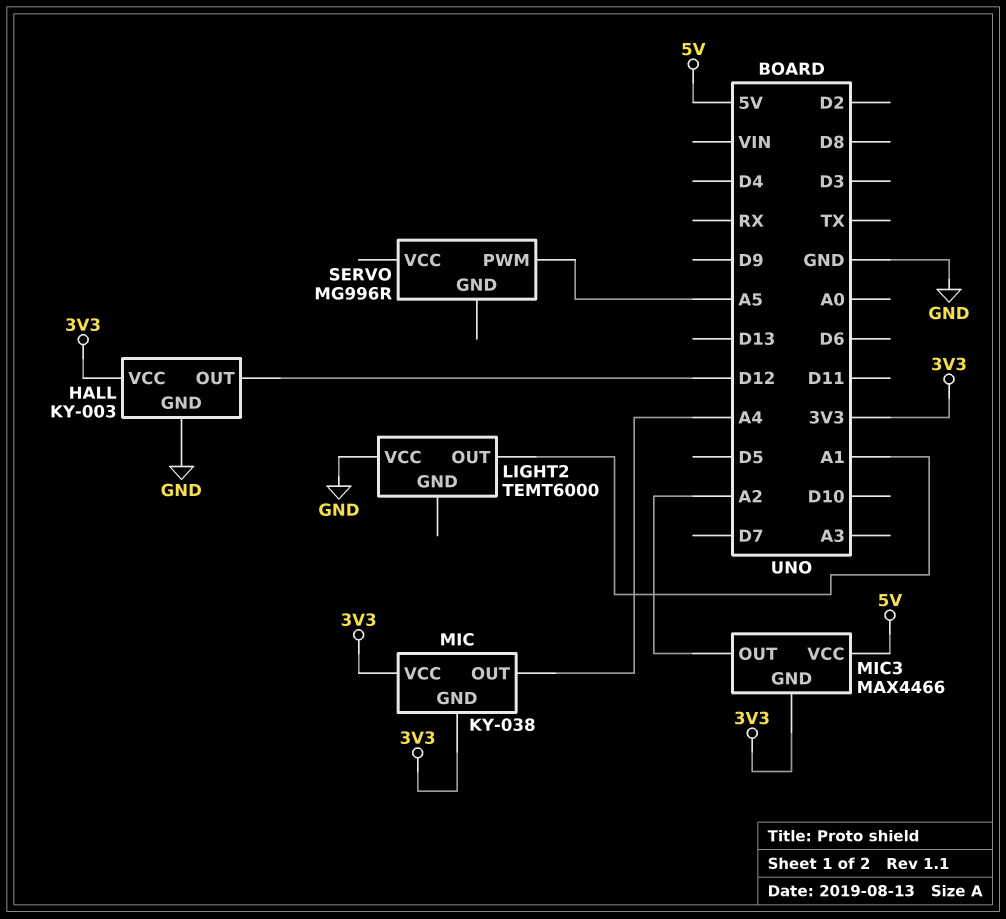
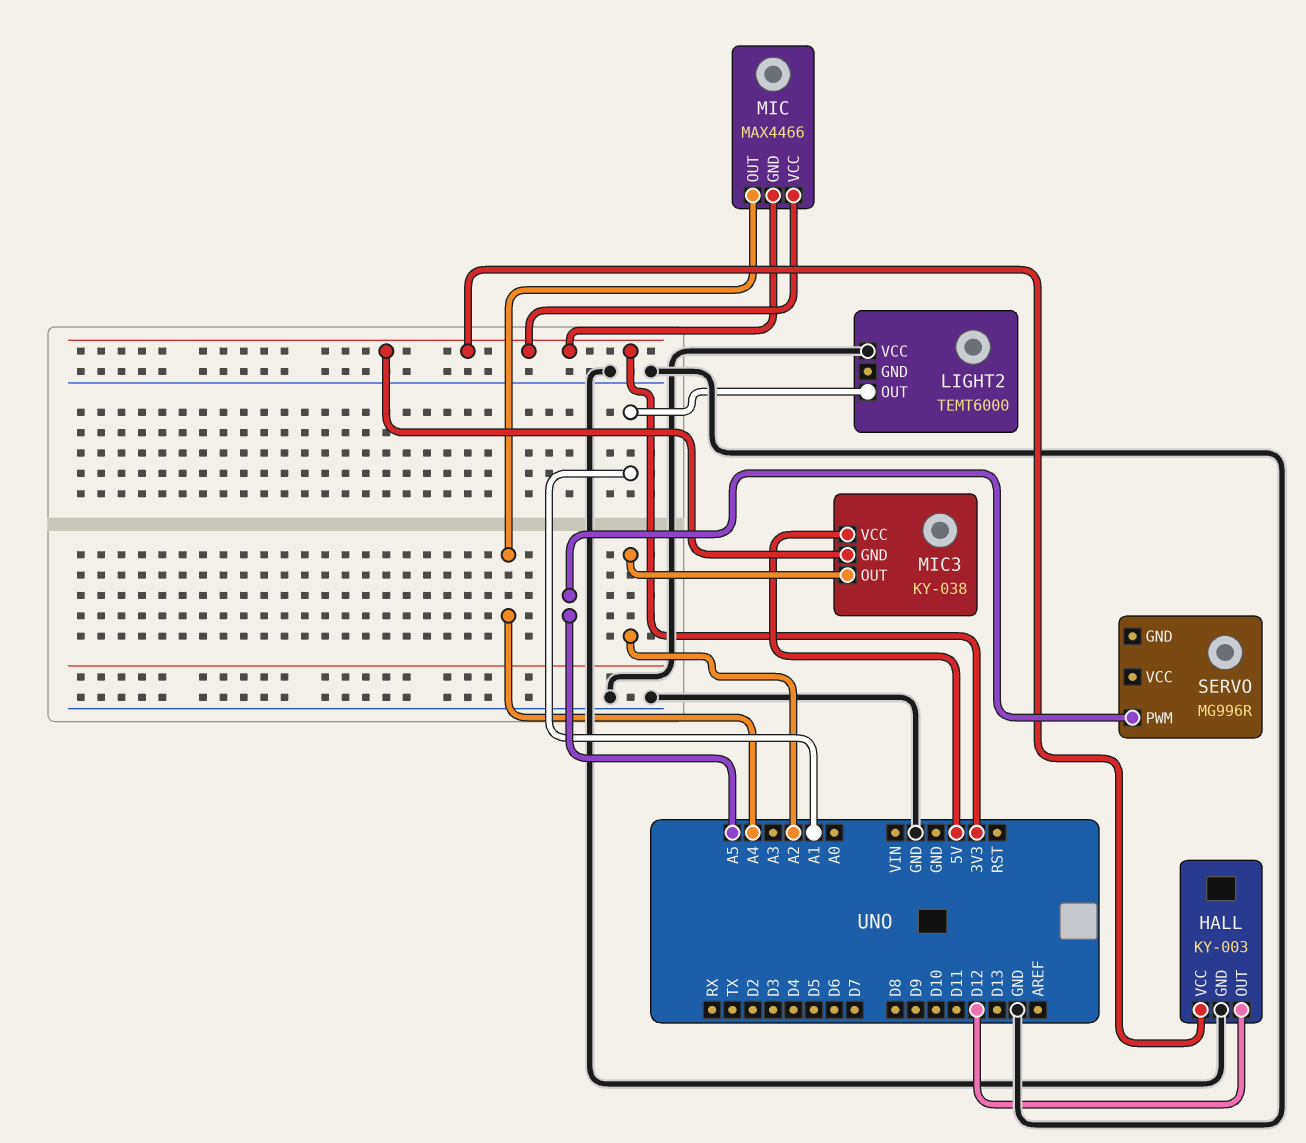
MIC: KY-038 -> MAX4466
MIC3: MAX4466 -> KY-038

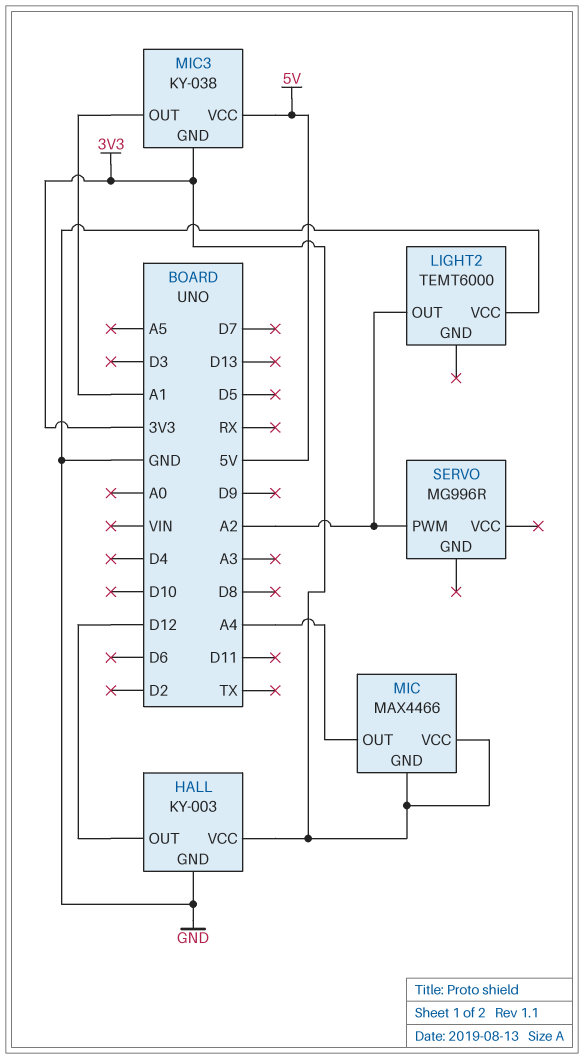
LIGHT2 pin OUT: A1 -> A2
MIC3 pin OUT: A2 -> A1
SERVO pin PWM: A5 -> A2

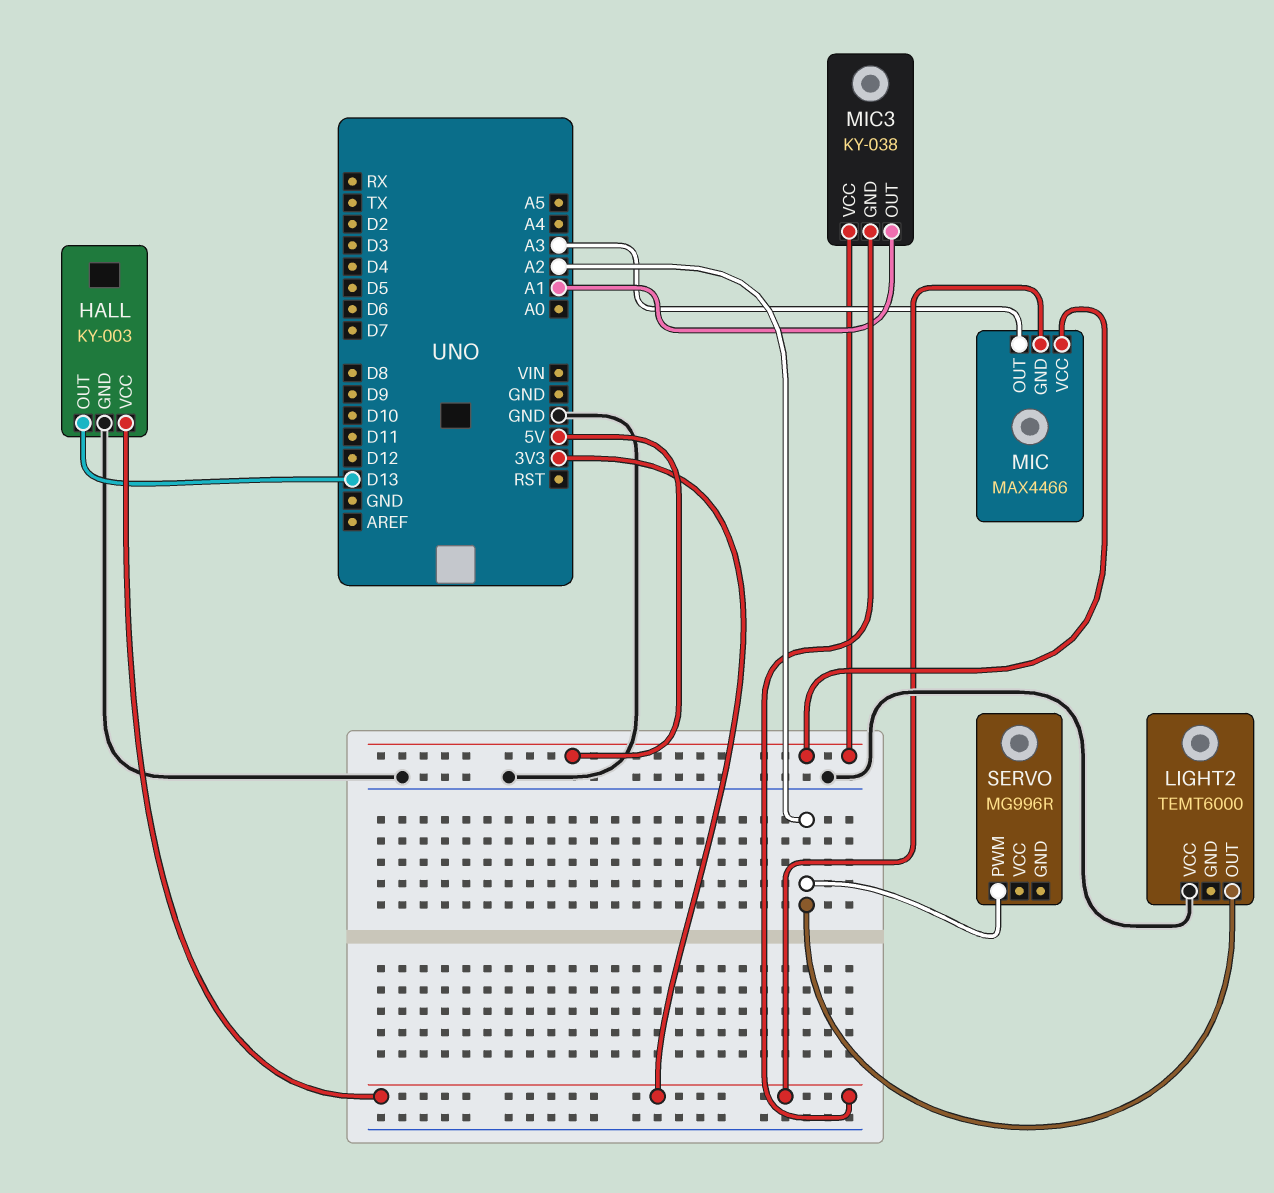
HALL pin OUT: D12 -> D13
MIC pin OUT: A4 -> A3
MIC pin VCC: 3V3 -> 5V

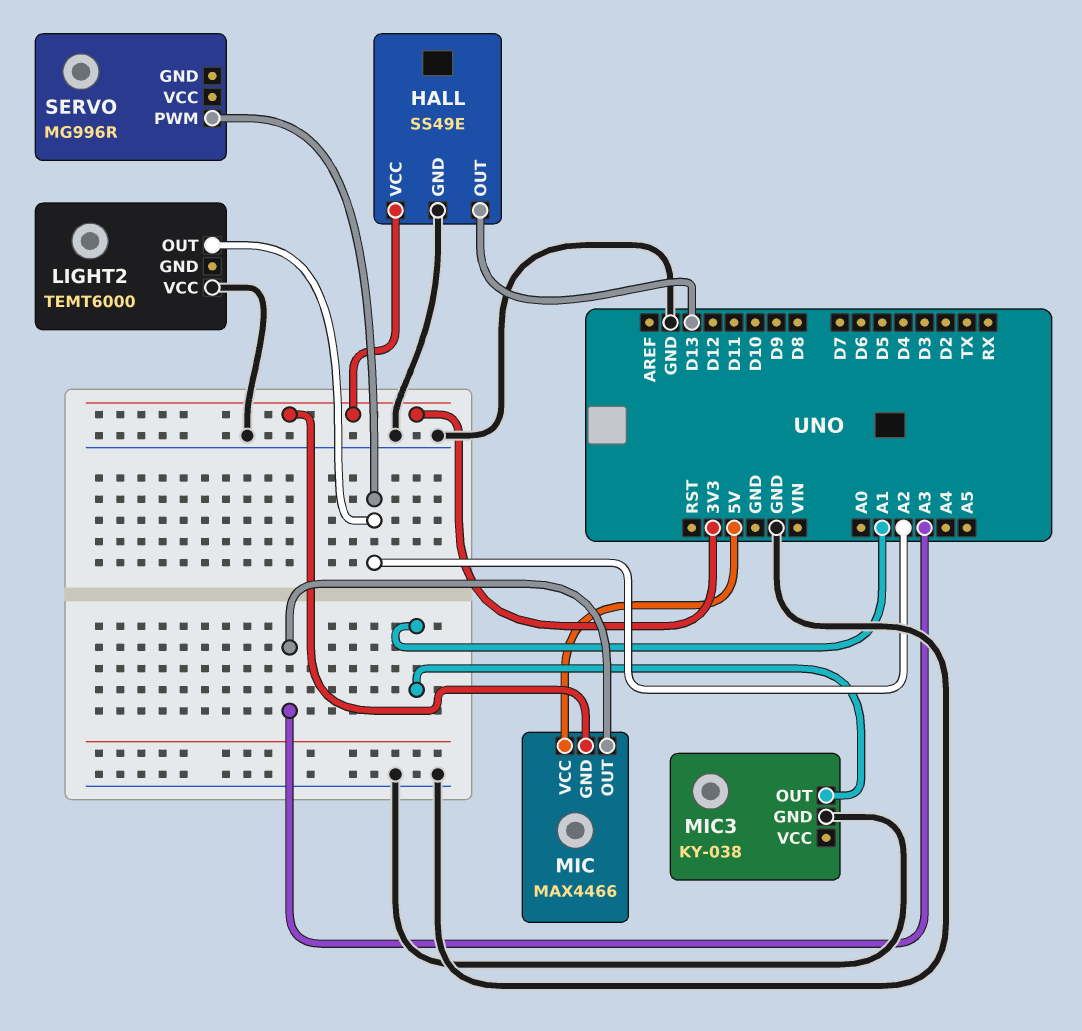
HALL: KY-003 -> SS49E
MIC3 pin GND: 3V3 -> GND
MIC3 pin VCC: 5V -> none

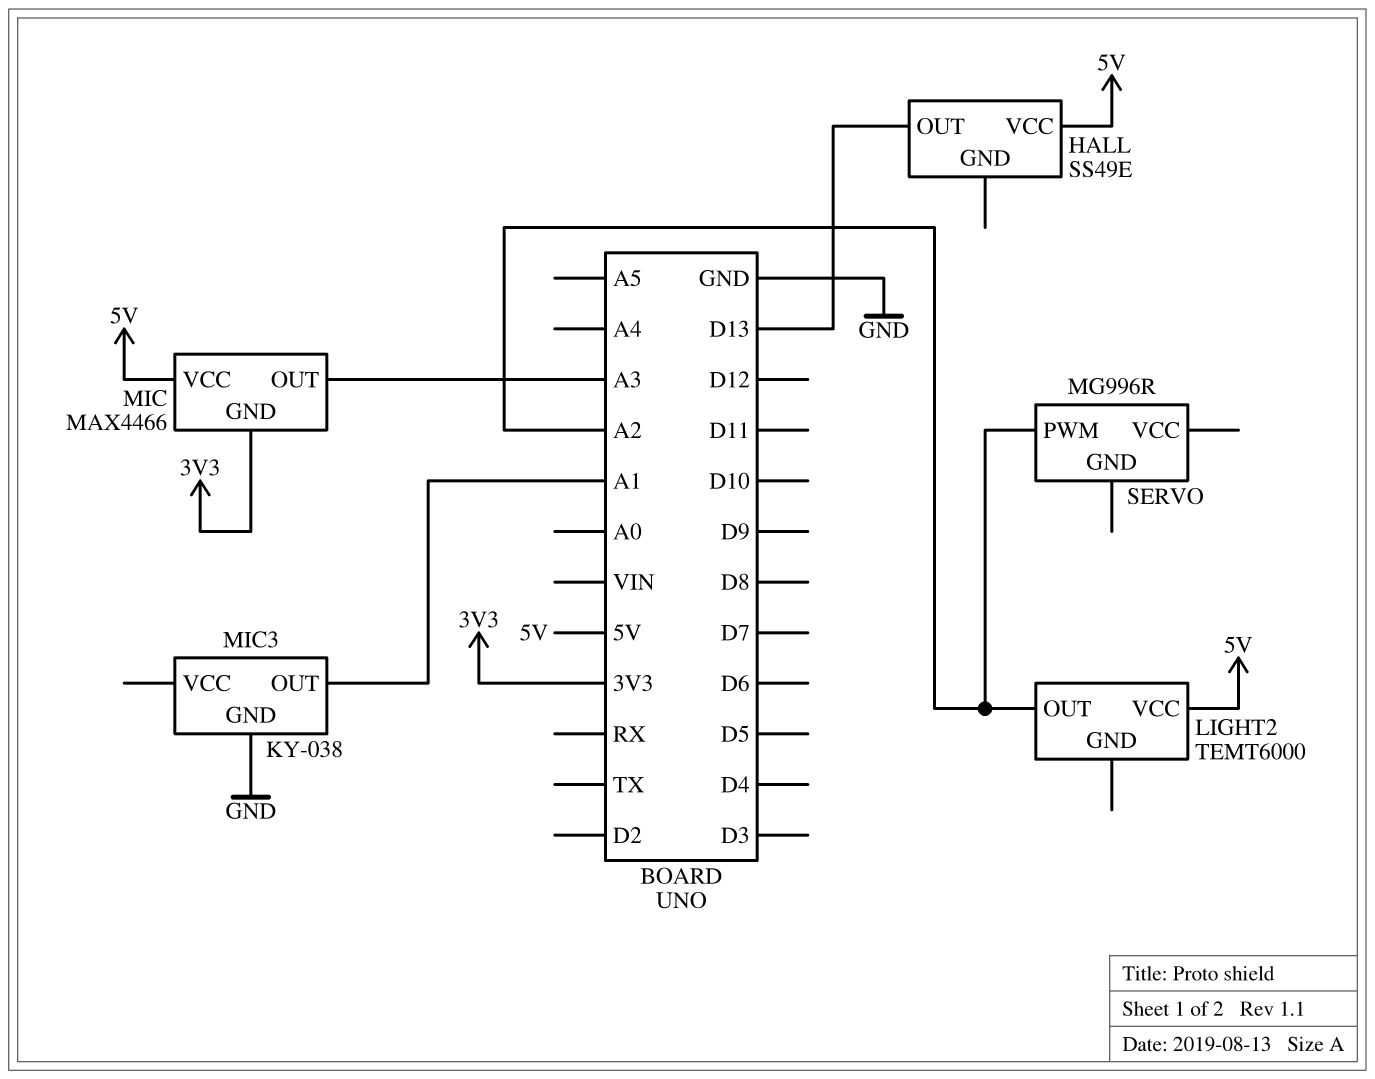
HALL pin GND: GND -> none
HALL pin VCC: 3V3 -> 5V
LIGHT2 pin VCC: GND -> 5V

